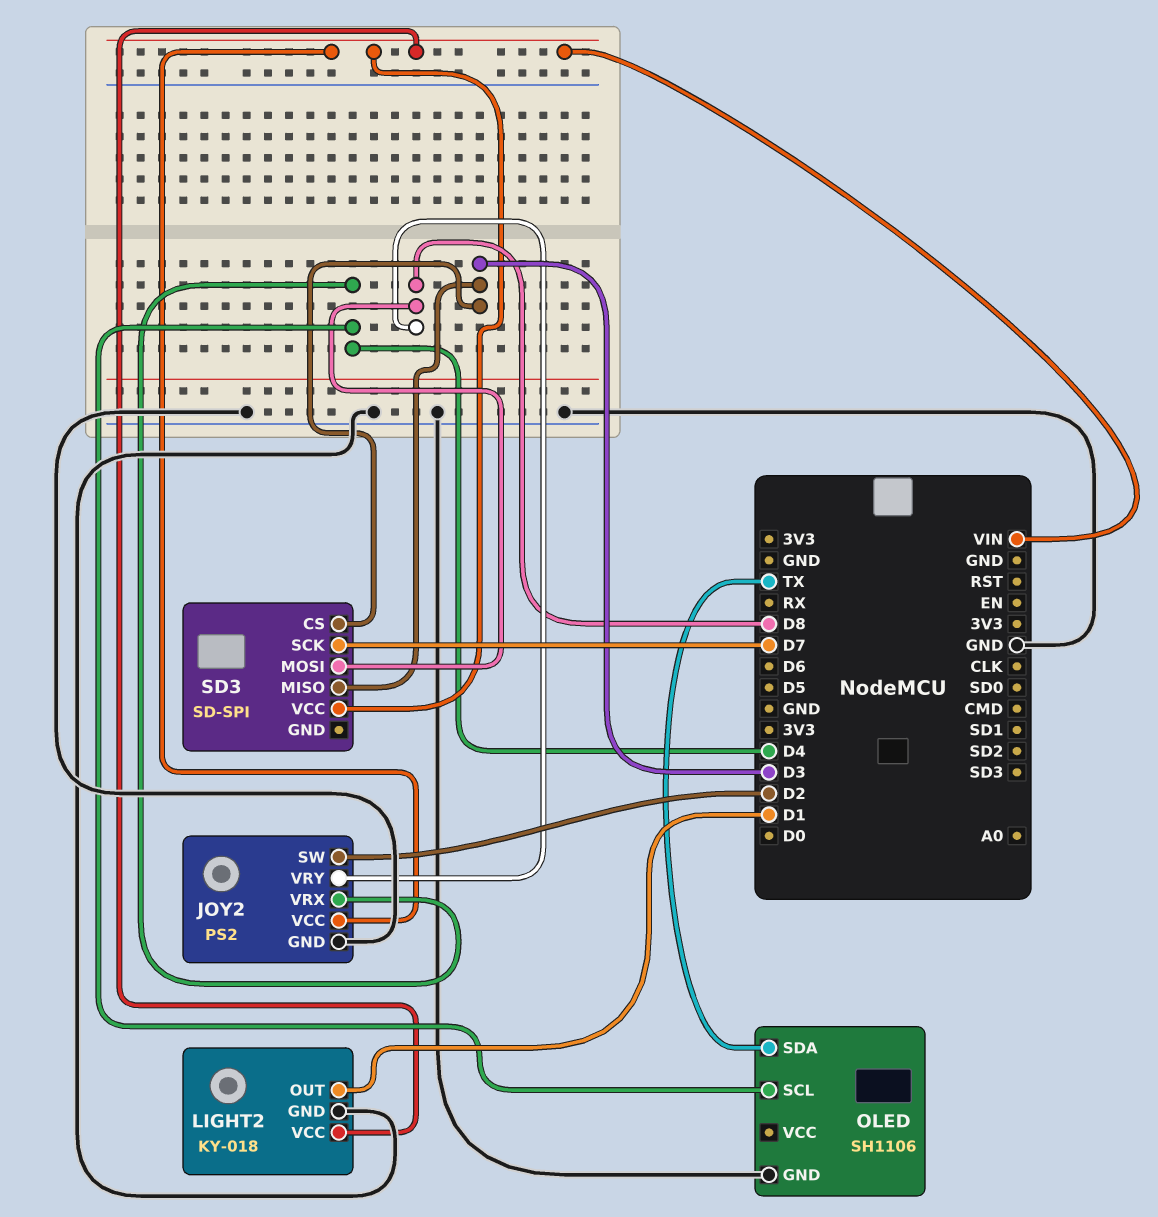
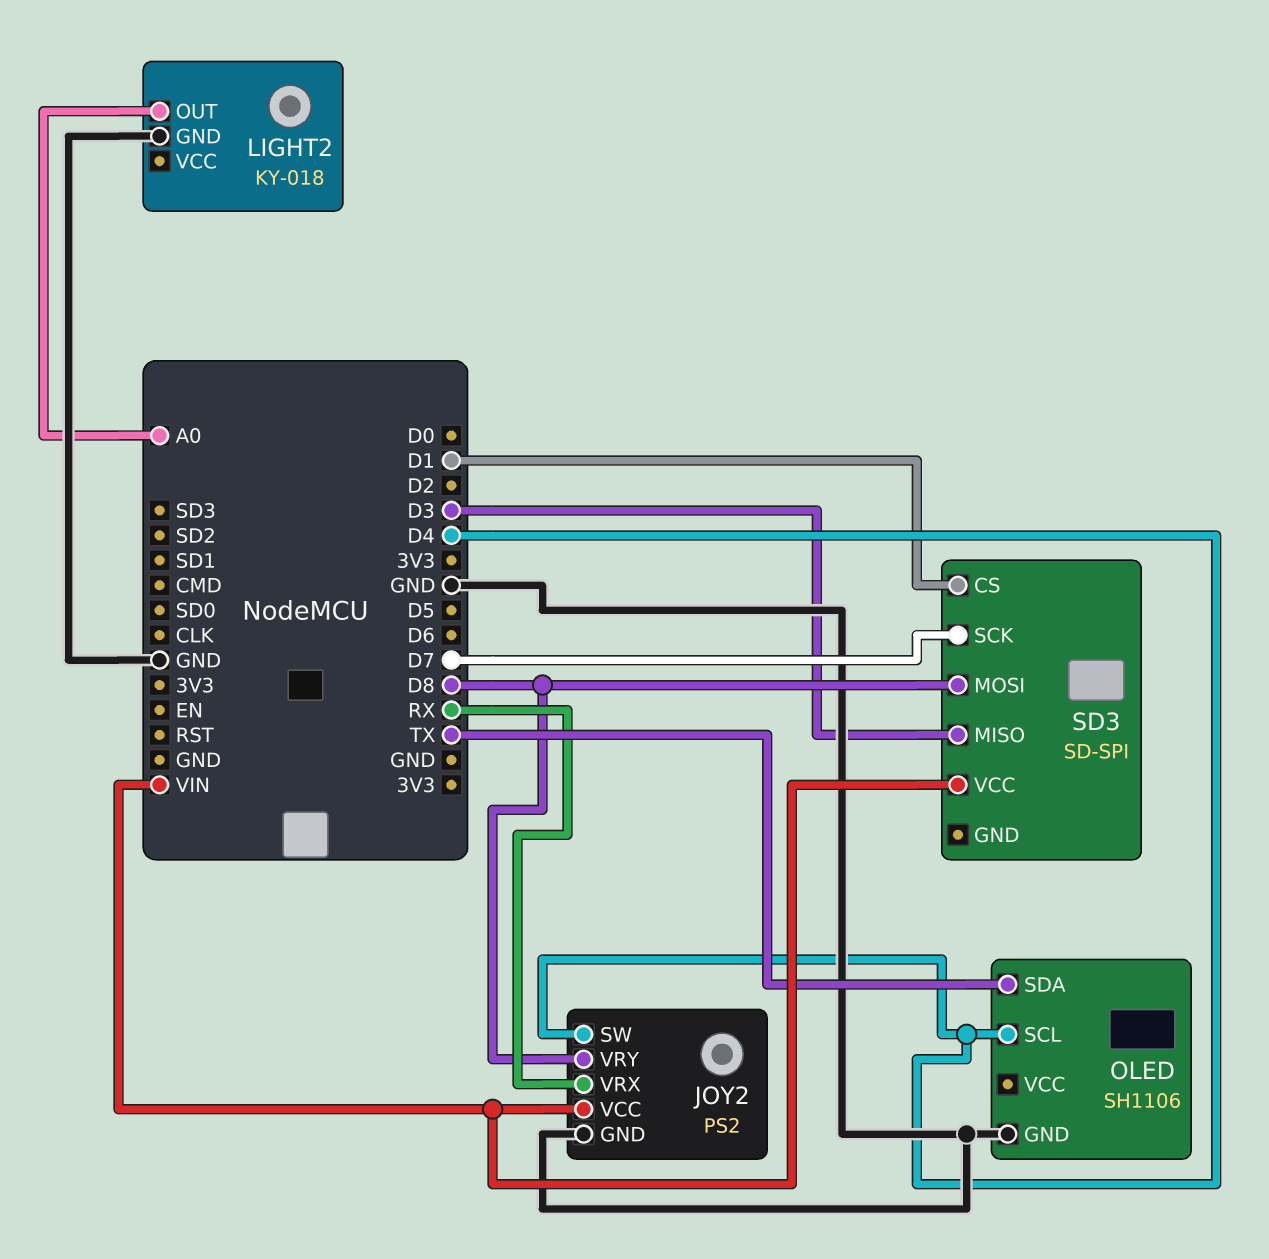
JOY2 pin SW: D2 -> D4
JOY2 pin VRX: D4 -> RX
LIGHT2 pin OUT: D1 -> A0
LIGHT2 pin VCC: VIN -> none
SD3 pin CS: D3 -> D1

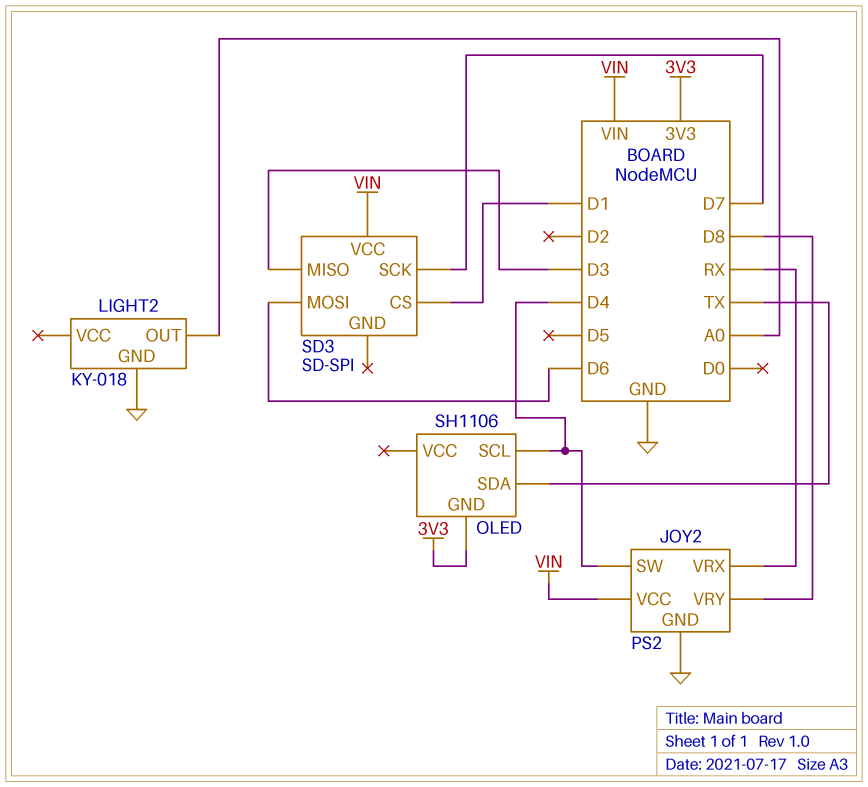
OLED pin GND: GND -> 3V3
SD3 pin MOSI: D8 -> D6

